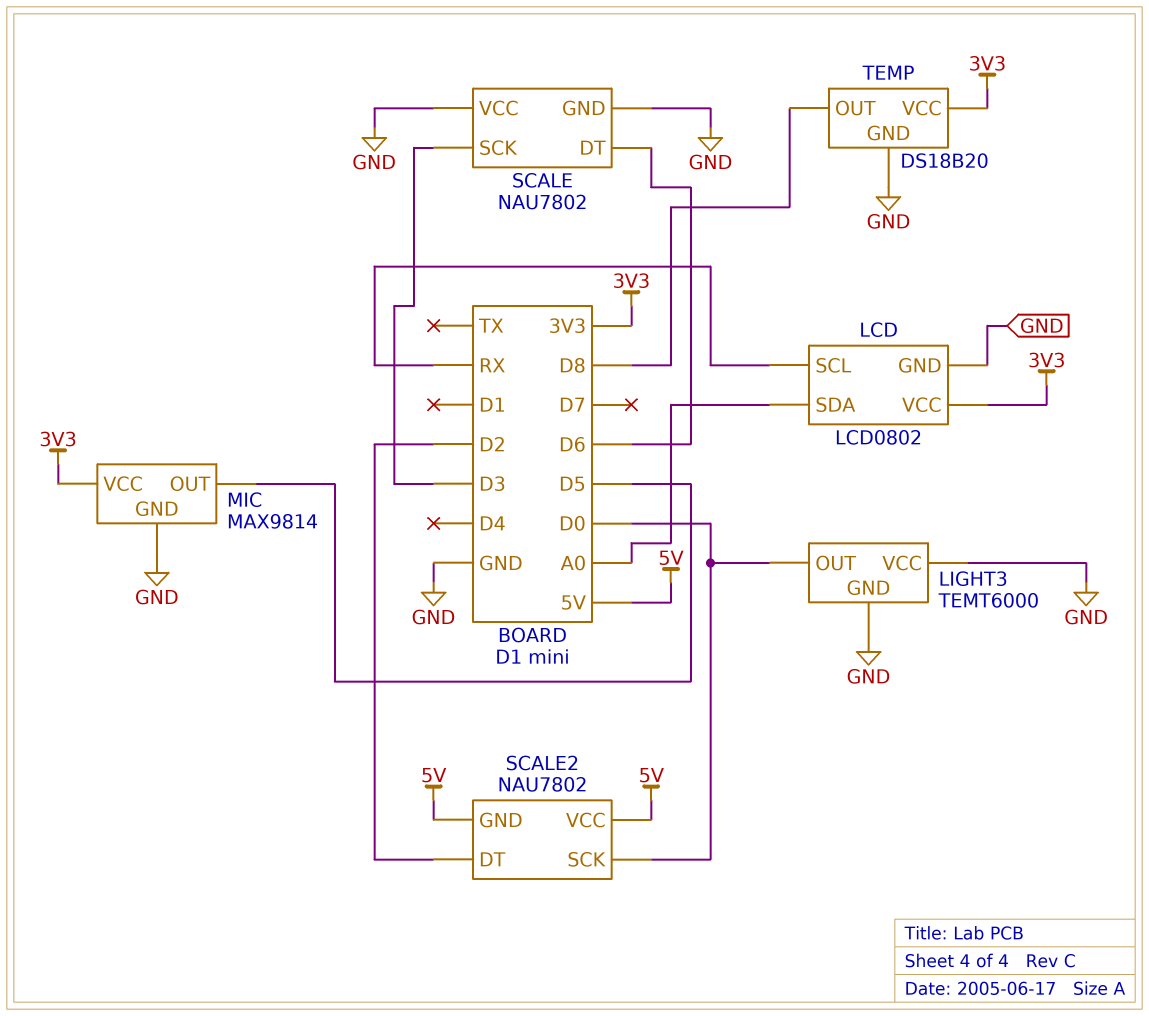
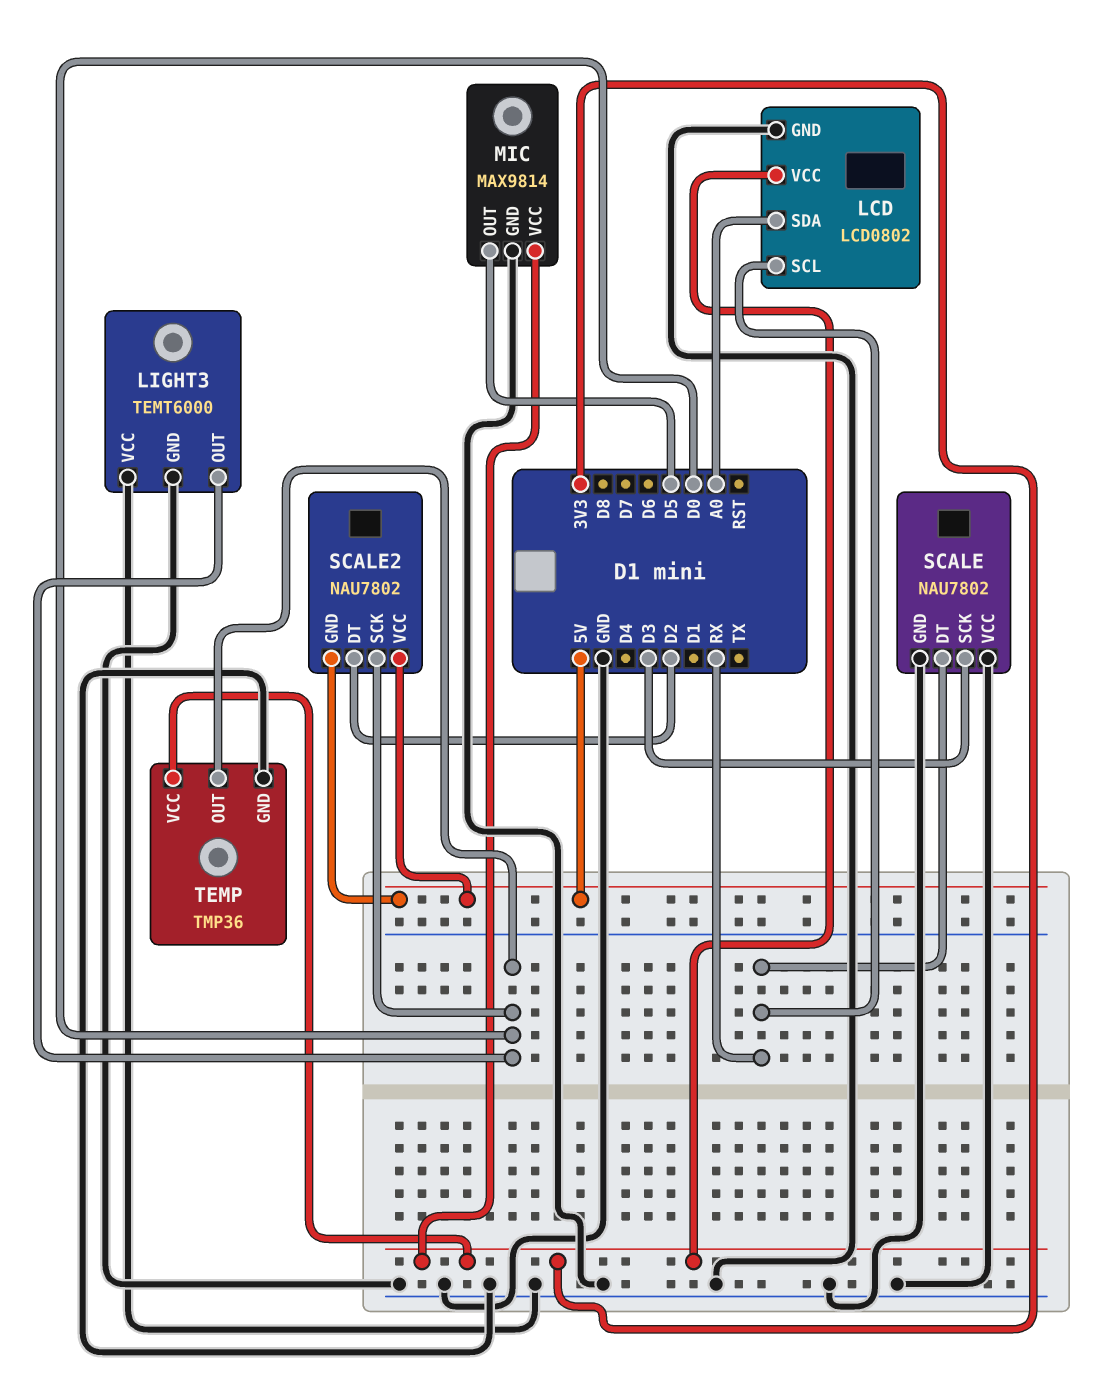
SCALE pin DT: D6 -> RX
TEMP: DS18B20 -> TMP36
TEMP pin OUT: D8 -> D0

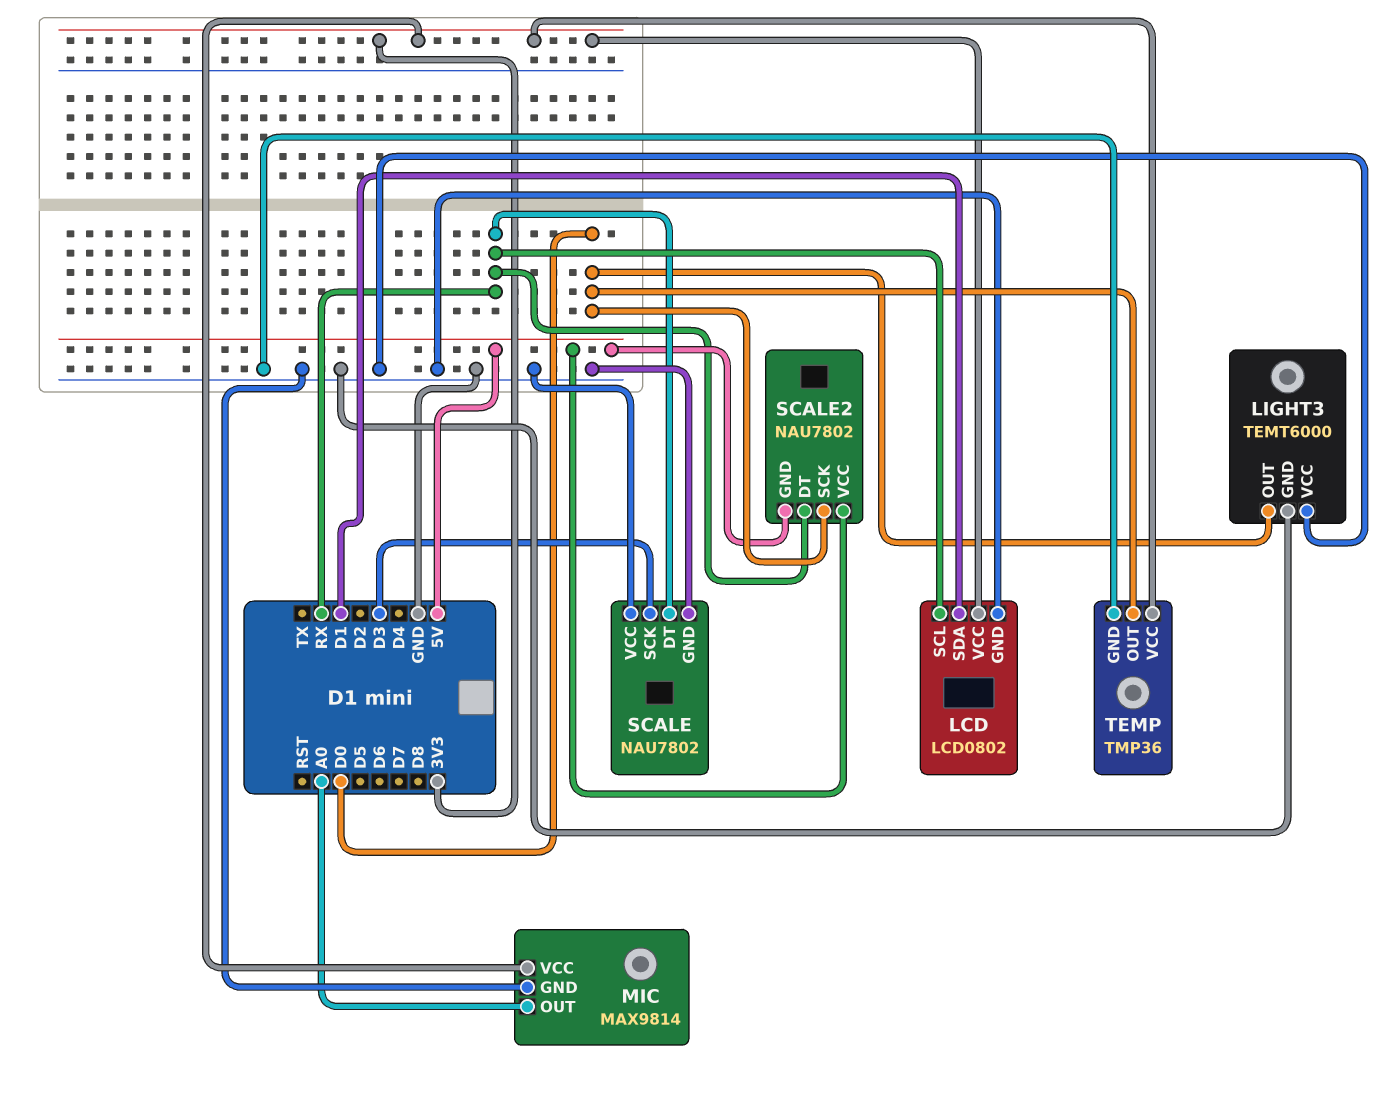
LCD pin SDA: A0 -> D1
MIC pin OUT: D5 -> A0
SCALE2 pin DT: D2 -> RX

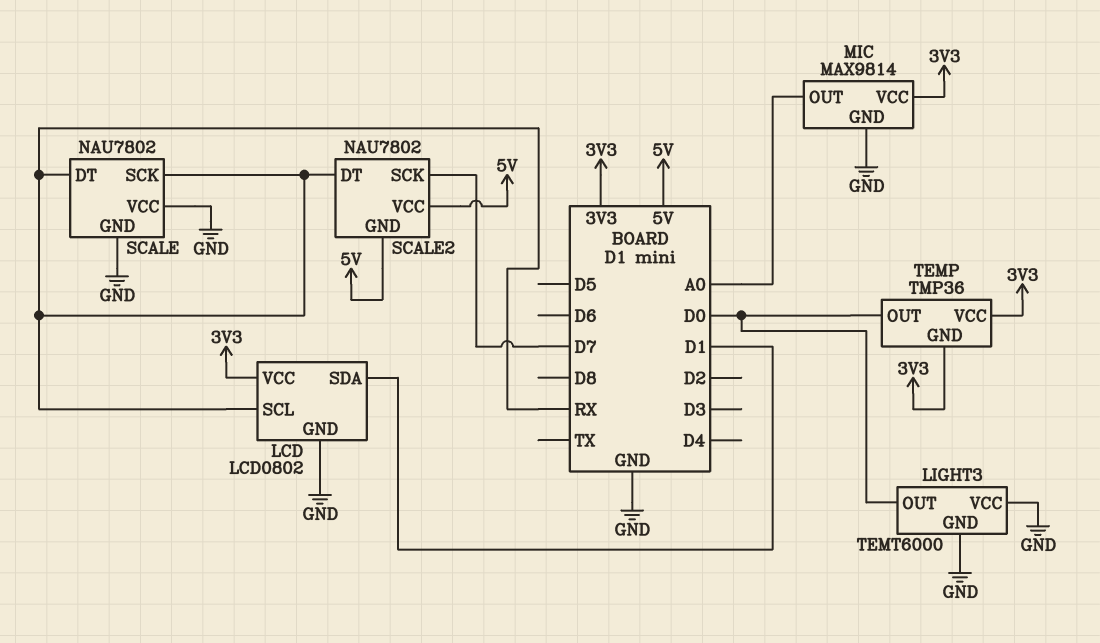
SCALE pin SCK: D3 -> RX
SCALE2 pin SCK: D0 -> D7
TEMP pin GND: GND -> 3V3

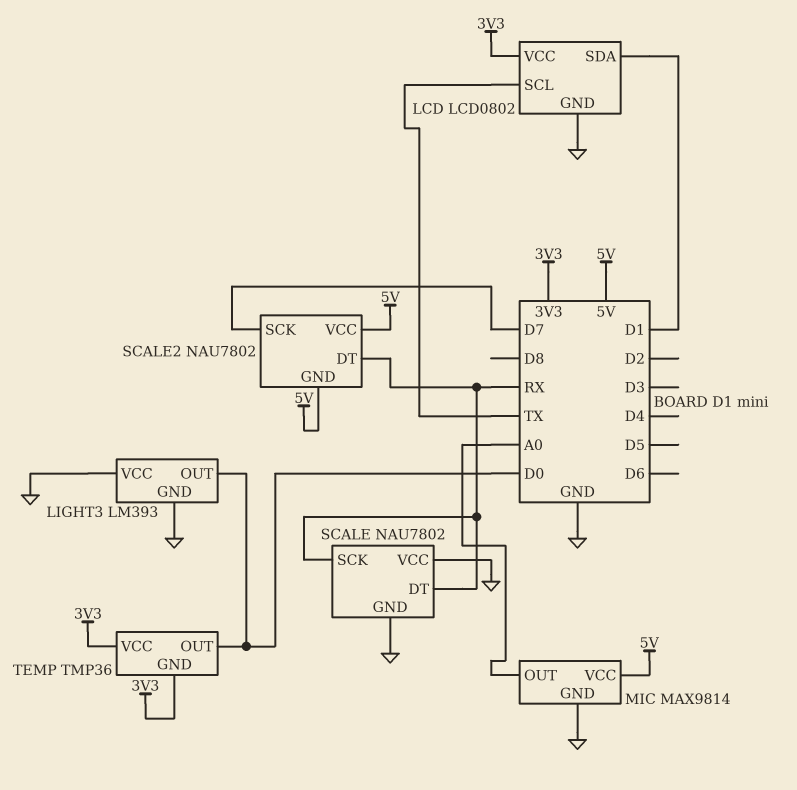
LCD pin SCL: RX -> TX
LIGHT3: TEMT6000 -> LM393
MIC pin VCC: 3V3 -> 5V

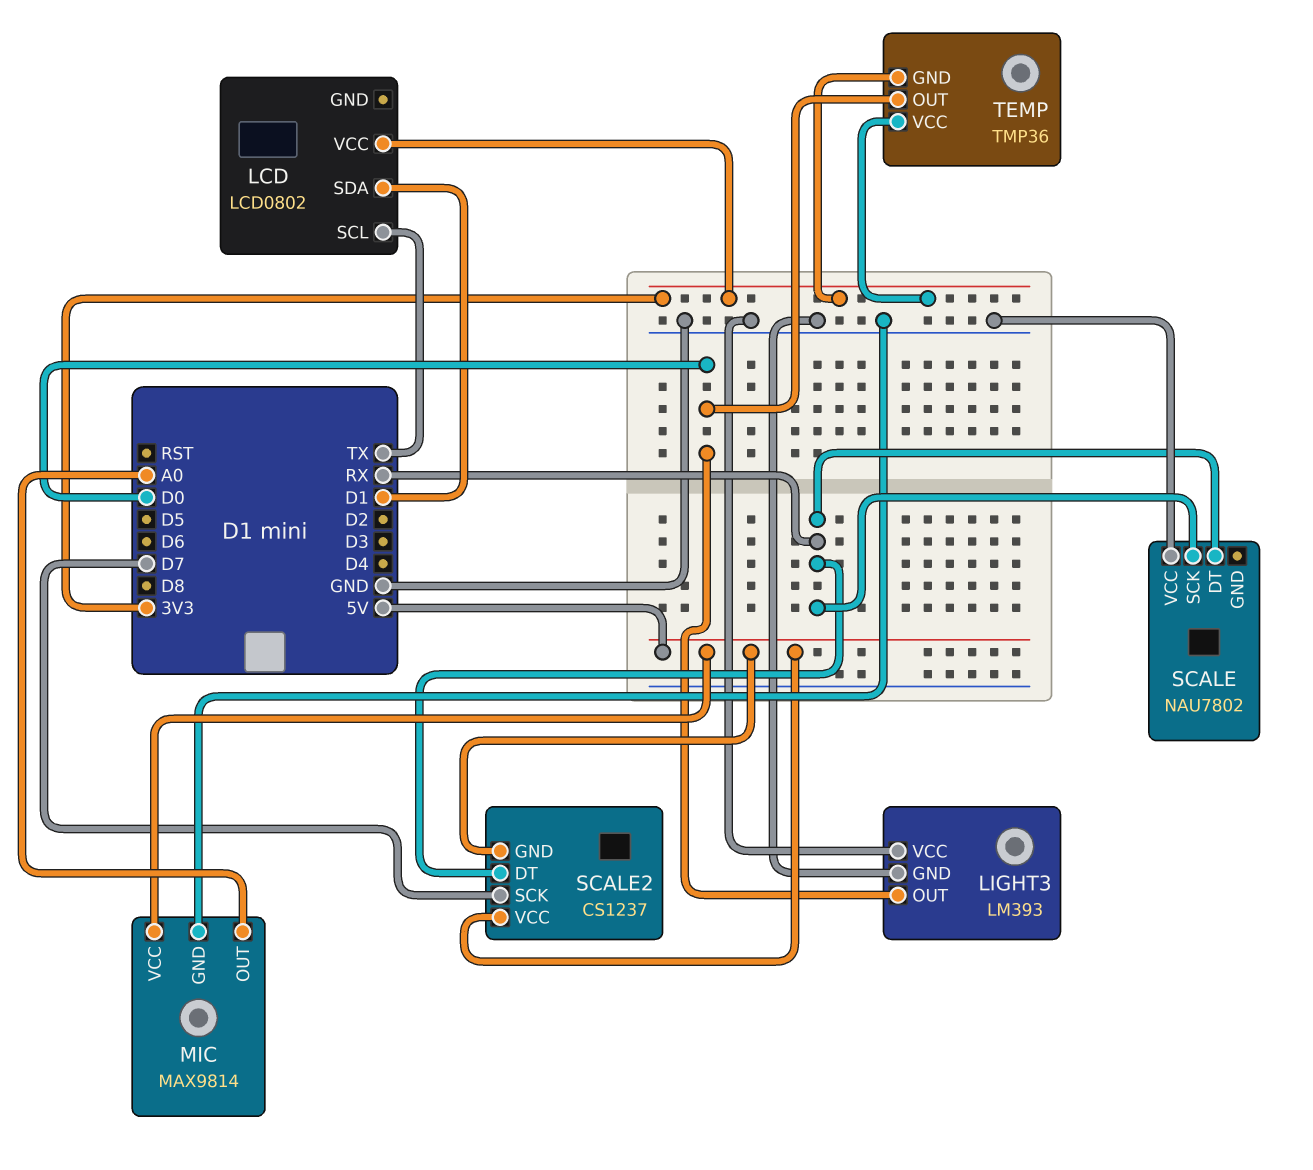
LCD pin GND: GND -> none
SCALE pin GND: GND -> none
SCALE2: NAU7802 -> CS1237

